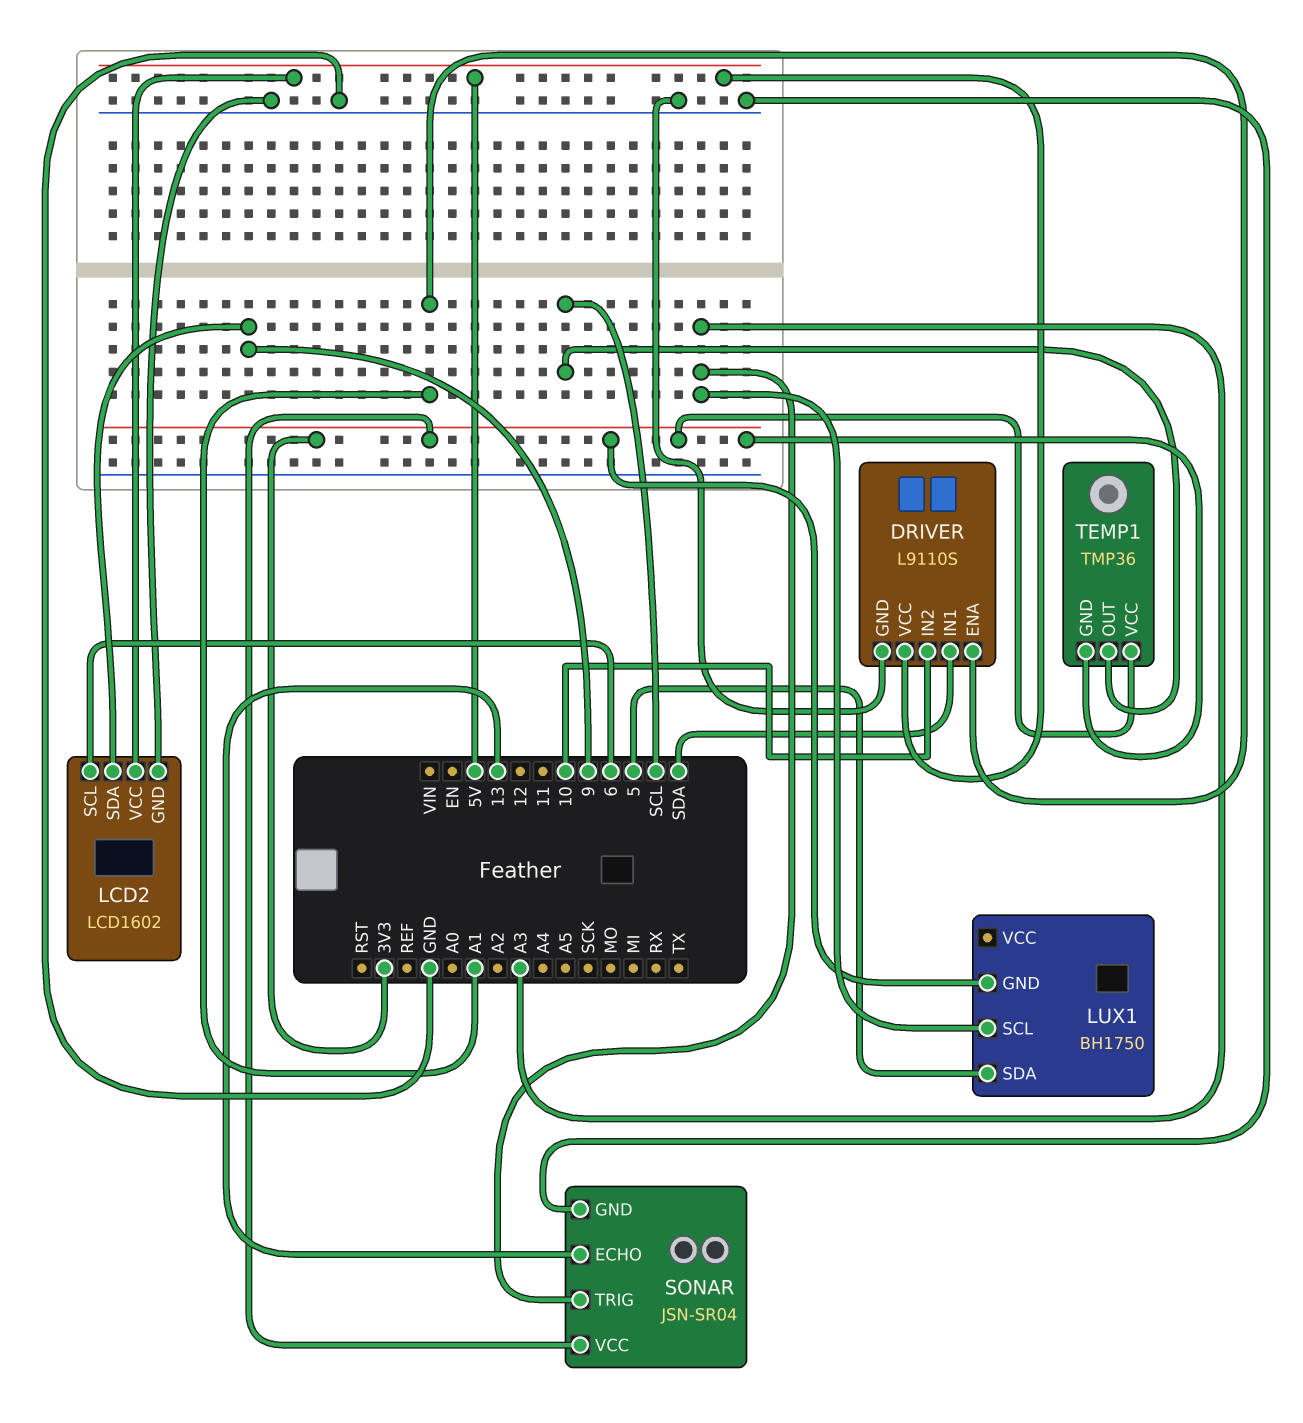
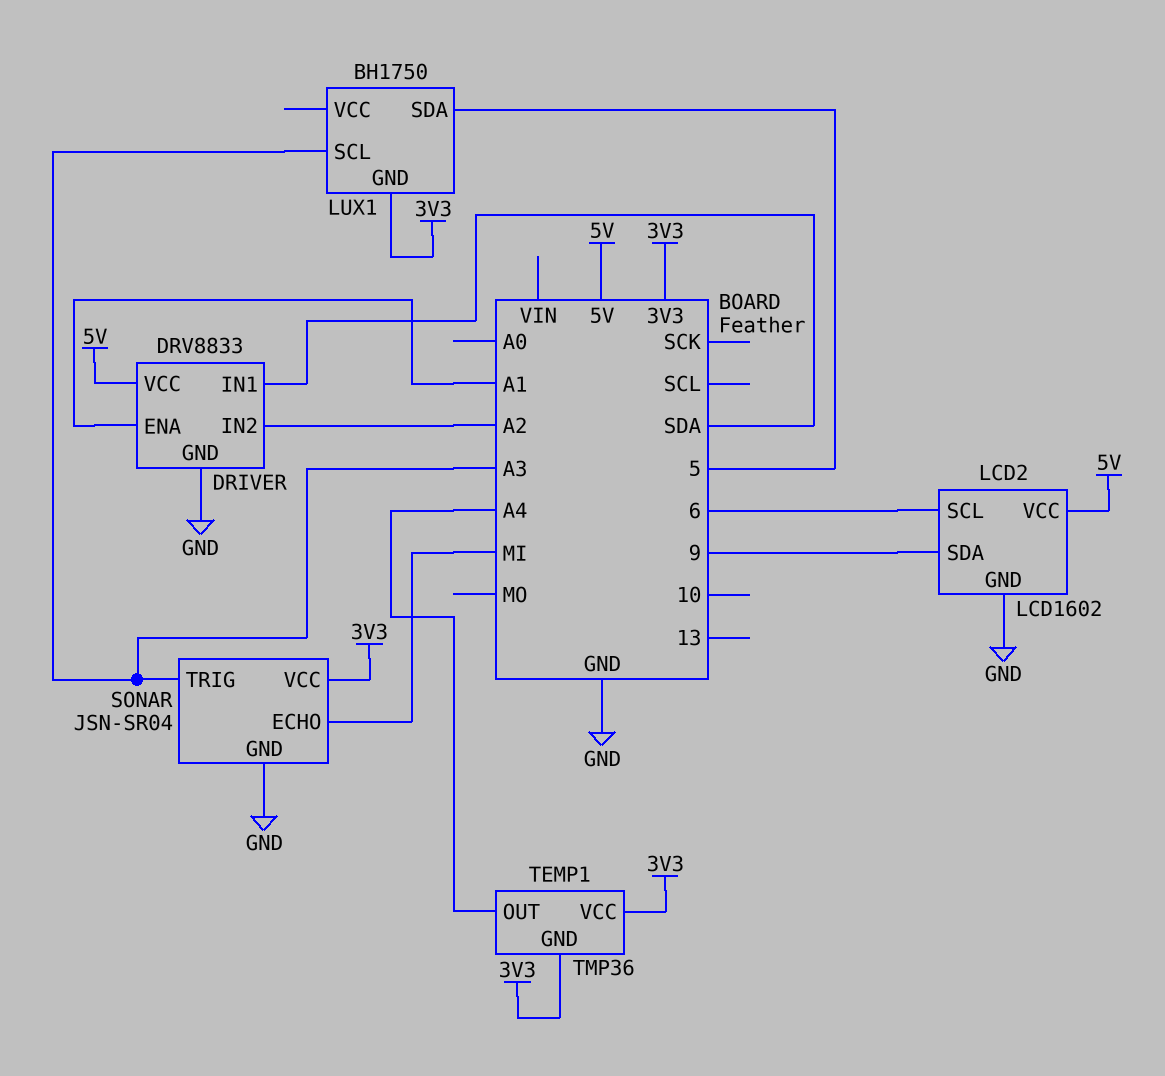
DRIVER: L9110S -> DRV8833
DRIVER pin IN2: 10 -> A2
SONAR pin ECHO: 13 -> MI
TEMP1 pin OUT: SCL -> A4

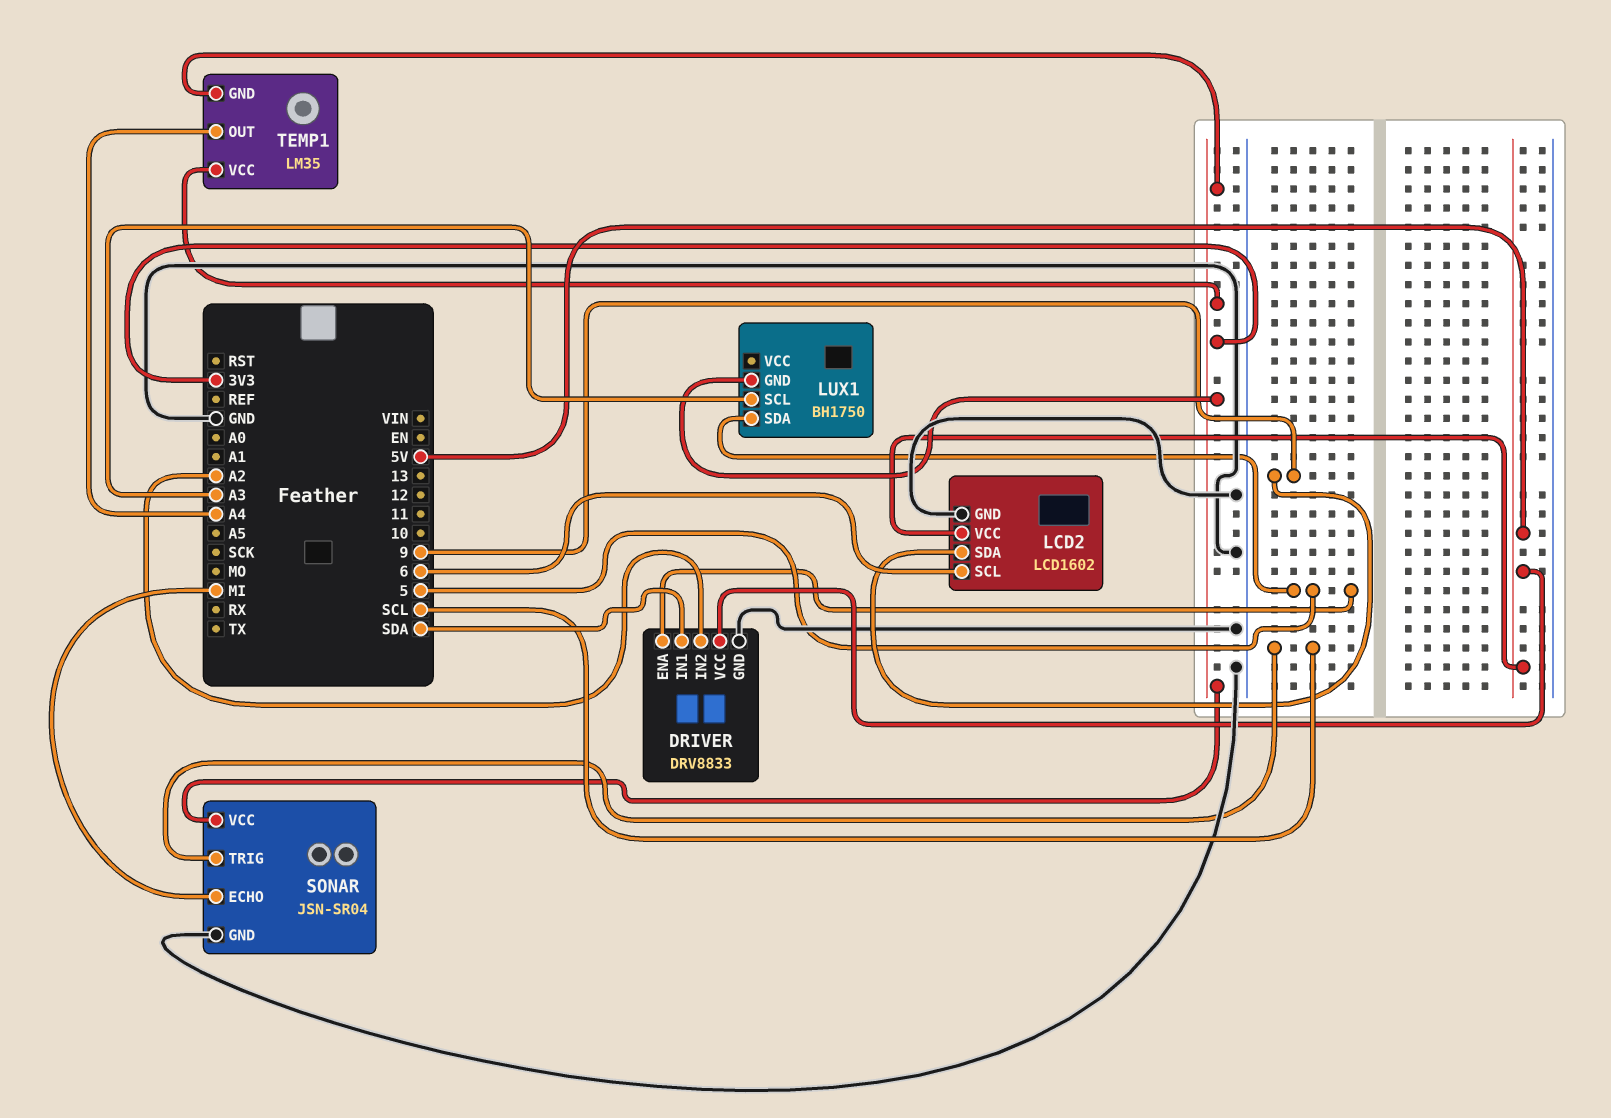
DRIVER pin ENA: A1 -> 5
SONAR pin TRIG: A3 -> SCL
TEMP1: TMP36 -> LM35

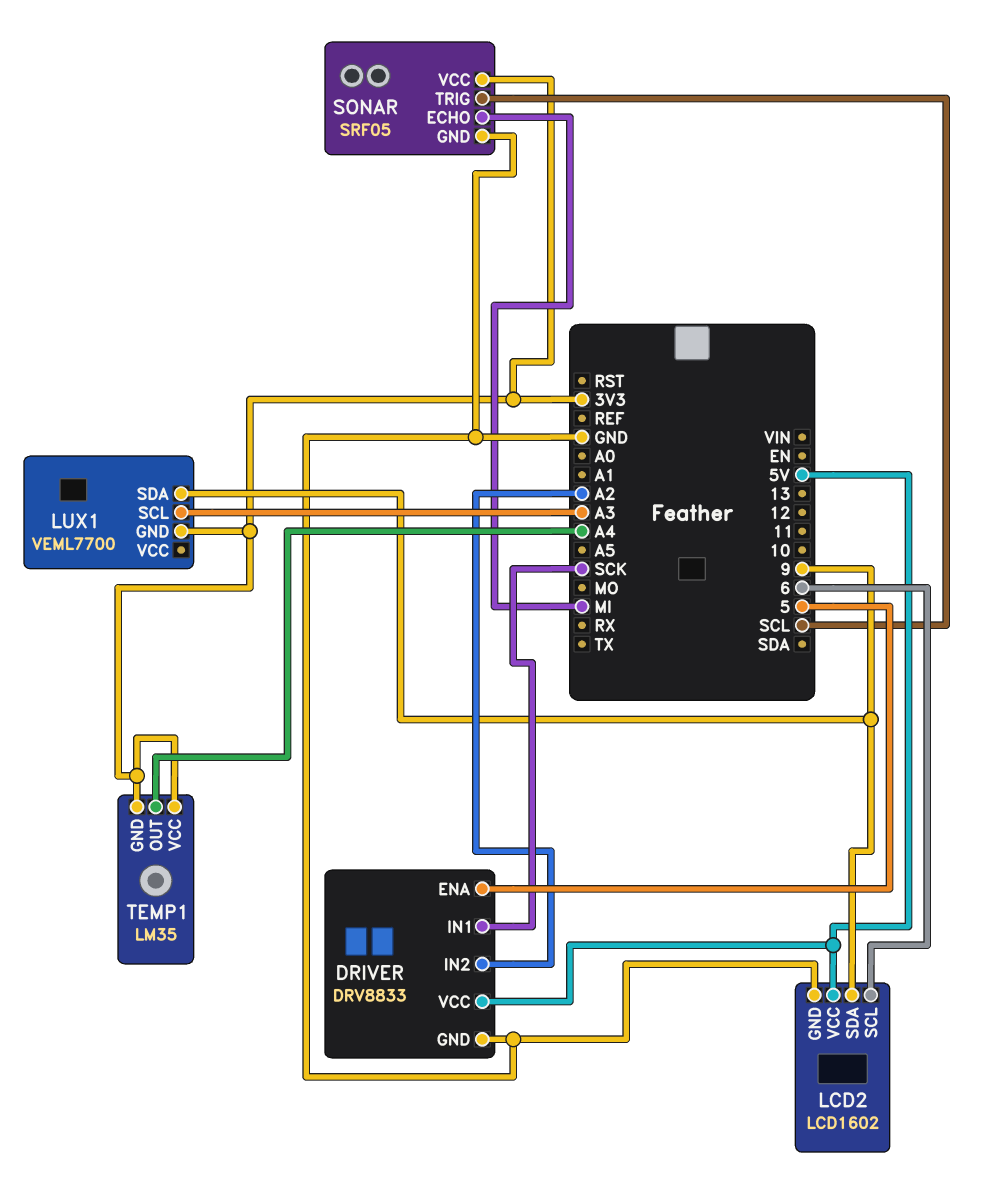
DRIVER pin IN1: SDA -> SCK
LUX1: BH1750 -> VEML7700
LUX1 pin SDA: 5 -> 9
SONAR: JSN-SR04 -> SRF05

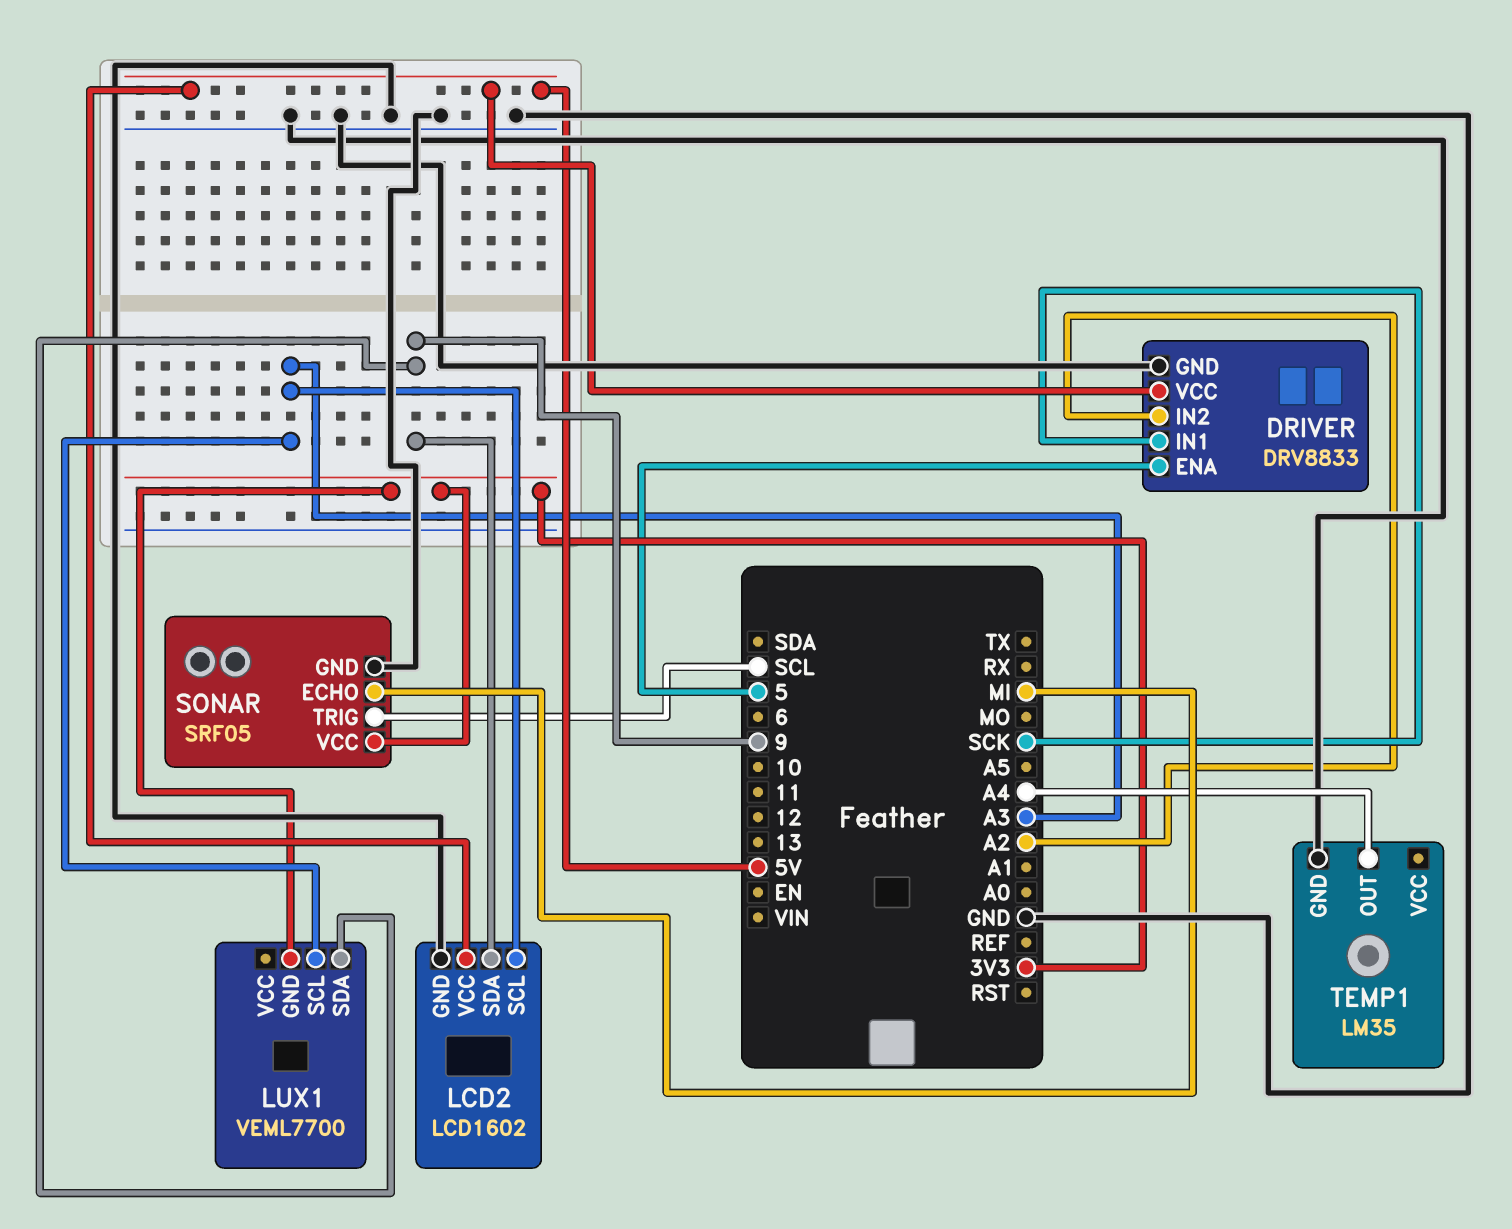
LCD2 pin SCL: 6 -> A3
TEMP1 pin GND: 3V3 -> GND
TEMP1 pin VCC: 3V3 -> none

